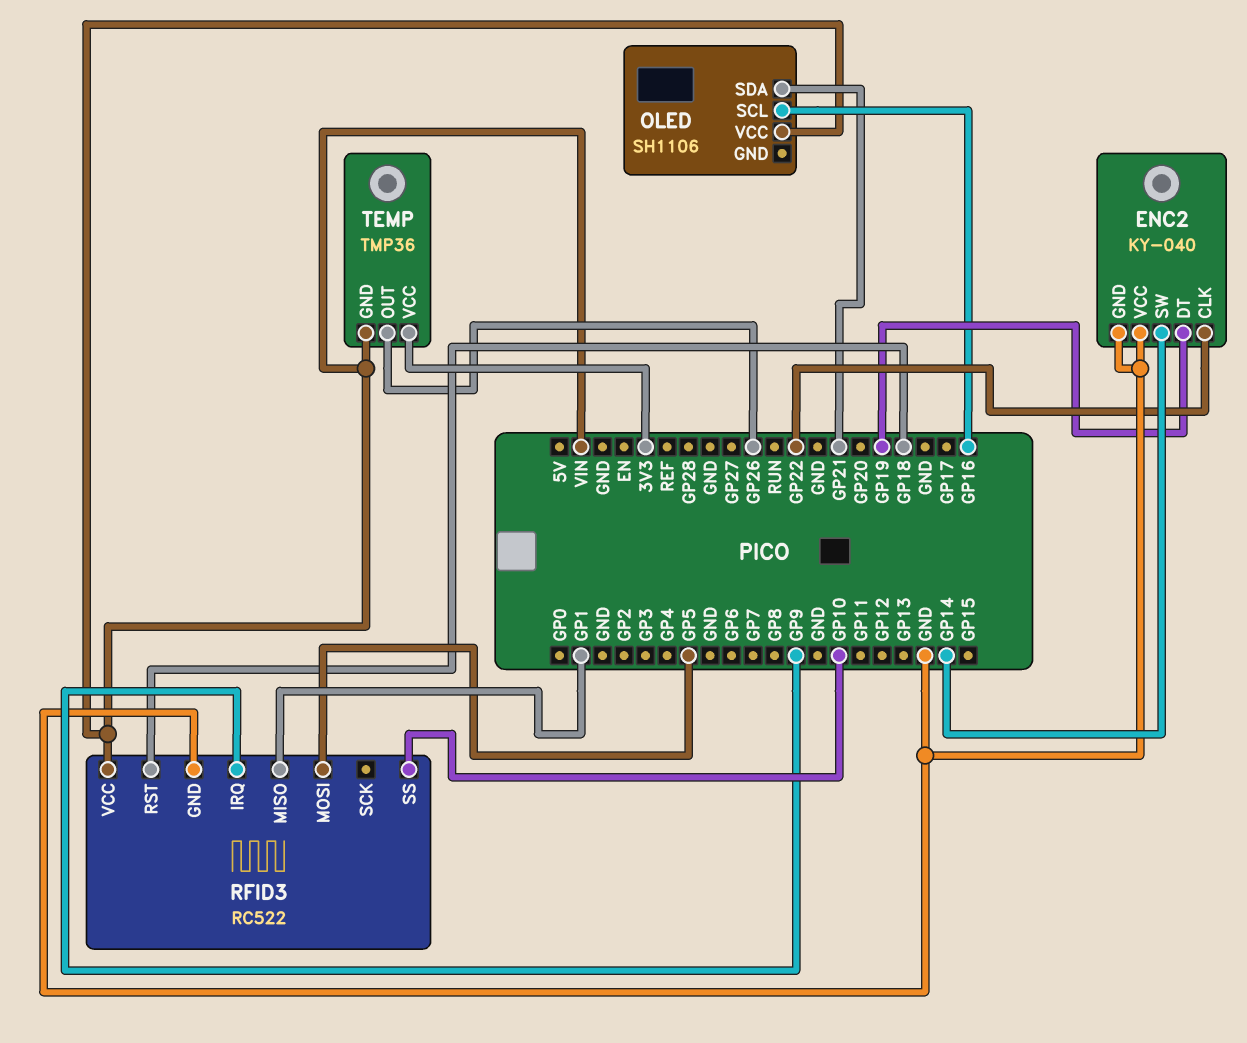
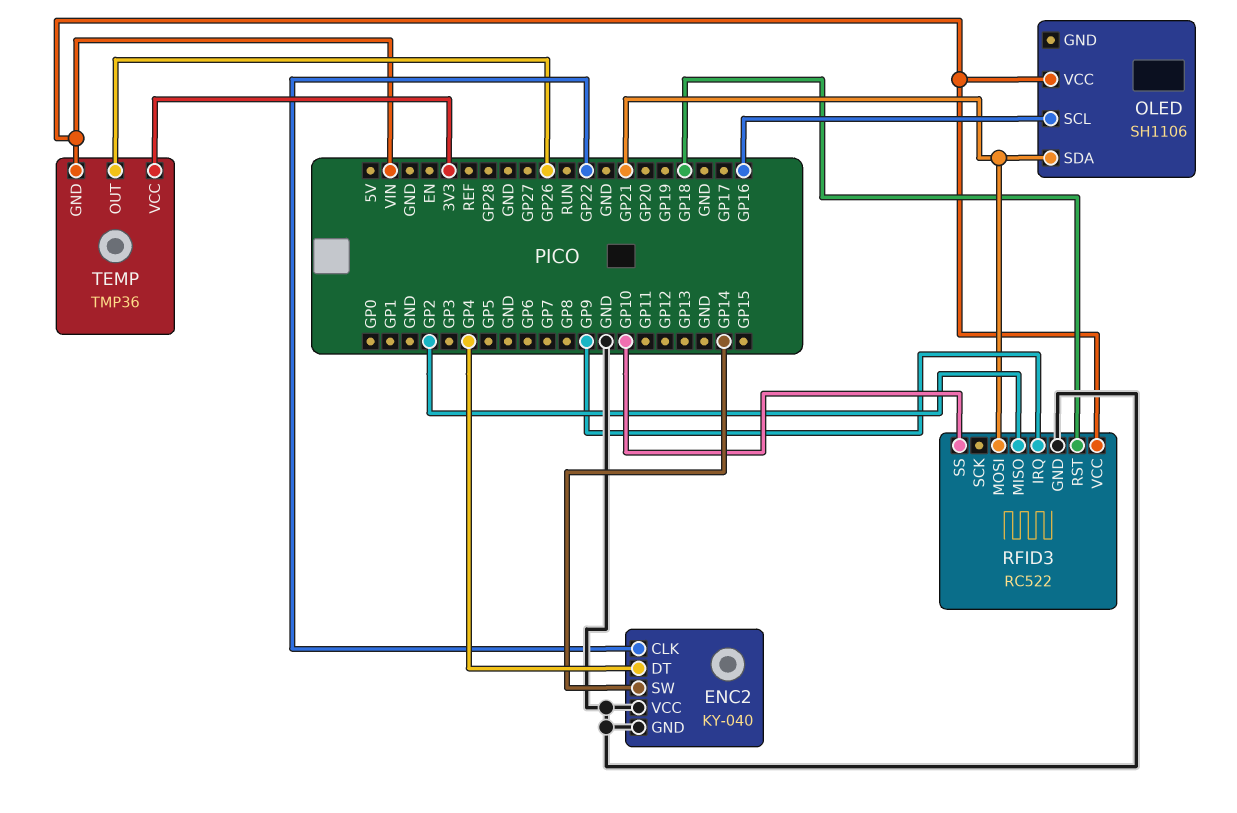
ENC2 pin DT: GP19 -> GP4
RFID3 pin MISO: GP1 -> GP2
RFID3 pin MOSI: GP5 -> GP21

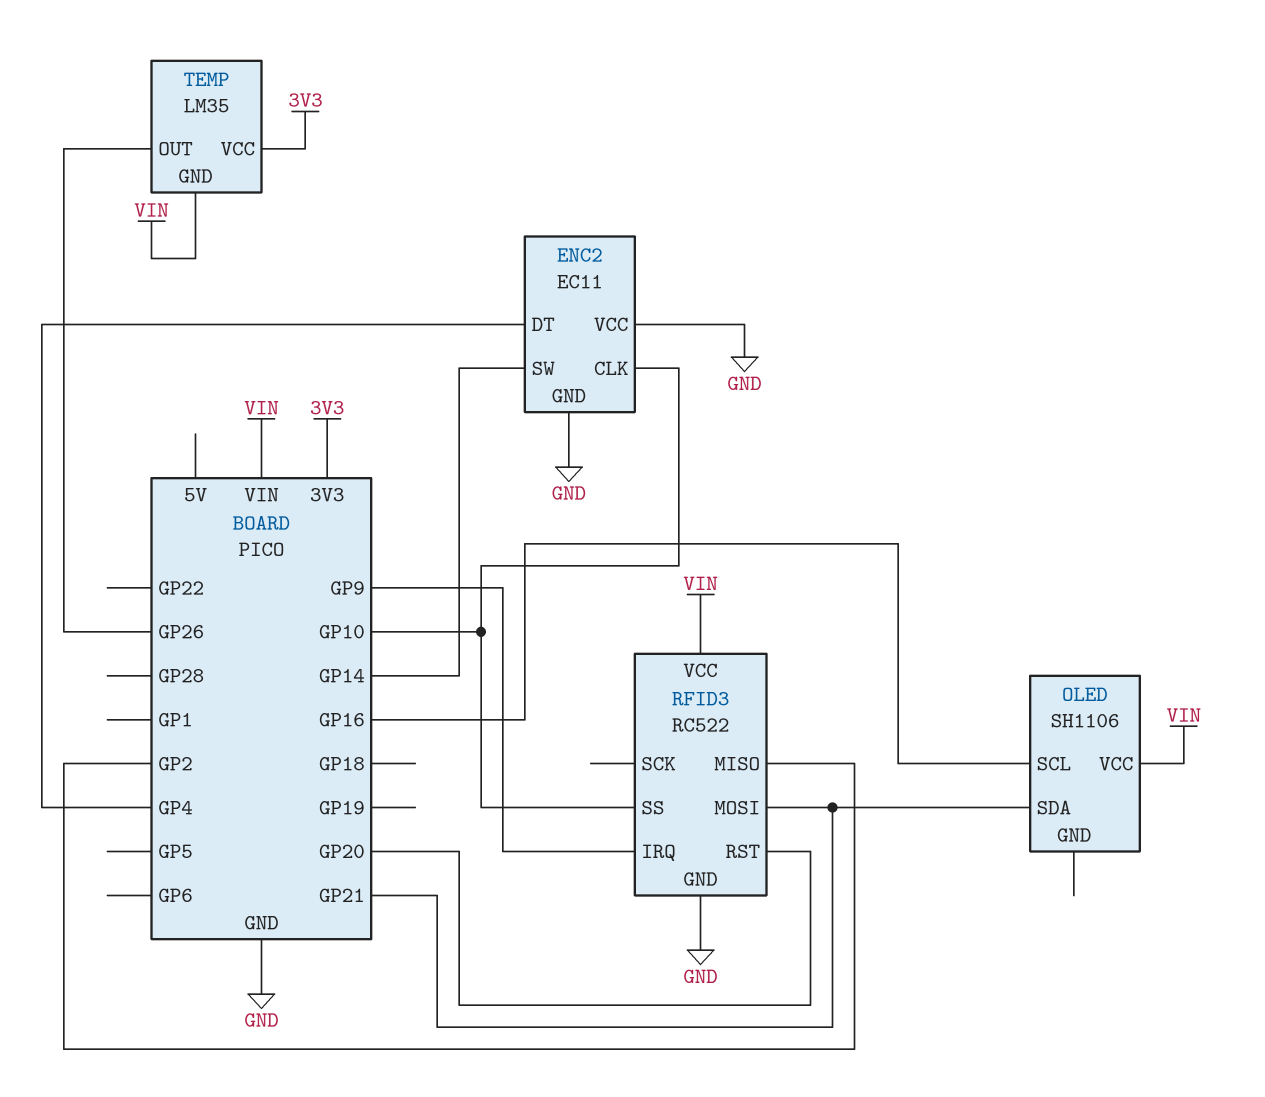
ENC2: KY-040 -> EC11
ENC2 pin CLK: GP22 -> GP10
RFID3 pin RST: GP18 -> GP20
TEMP: TMP36 -> LM35

